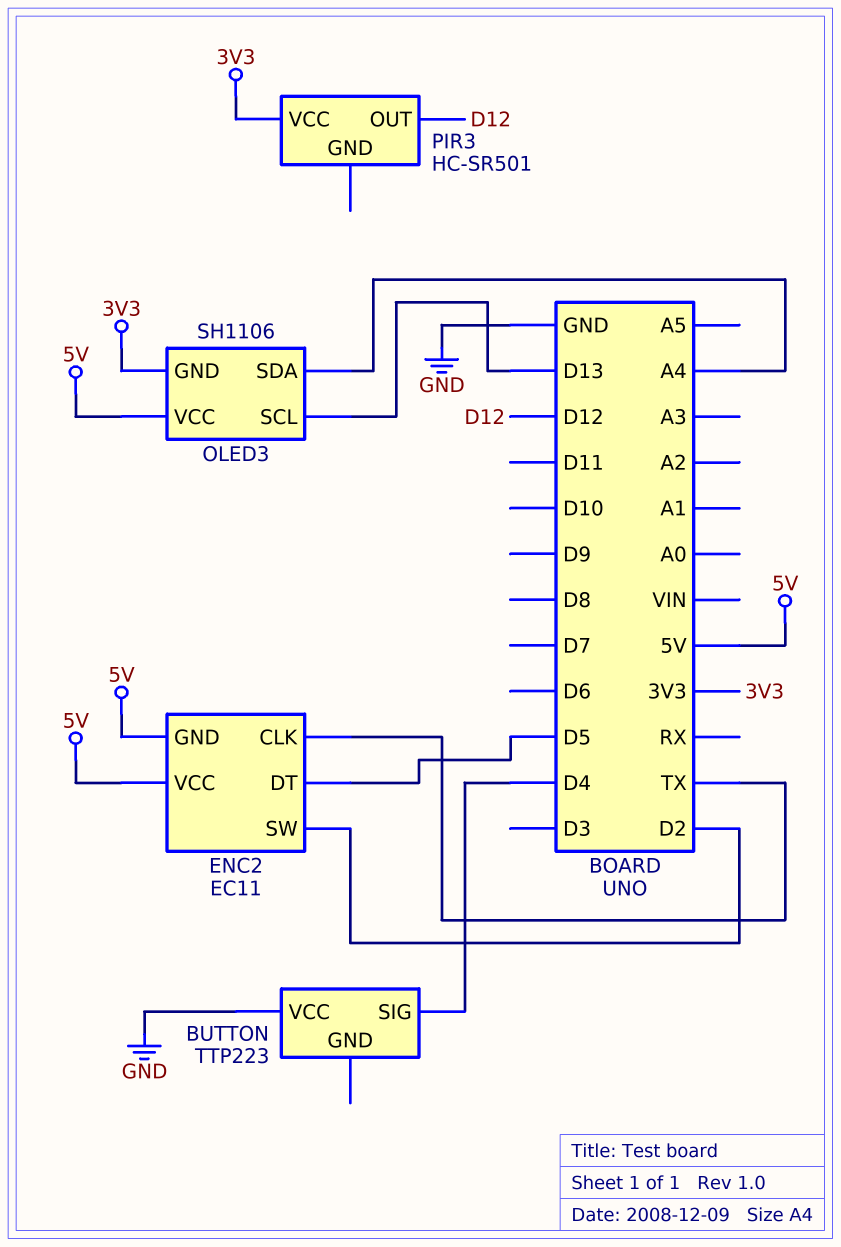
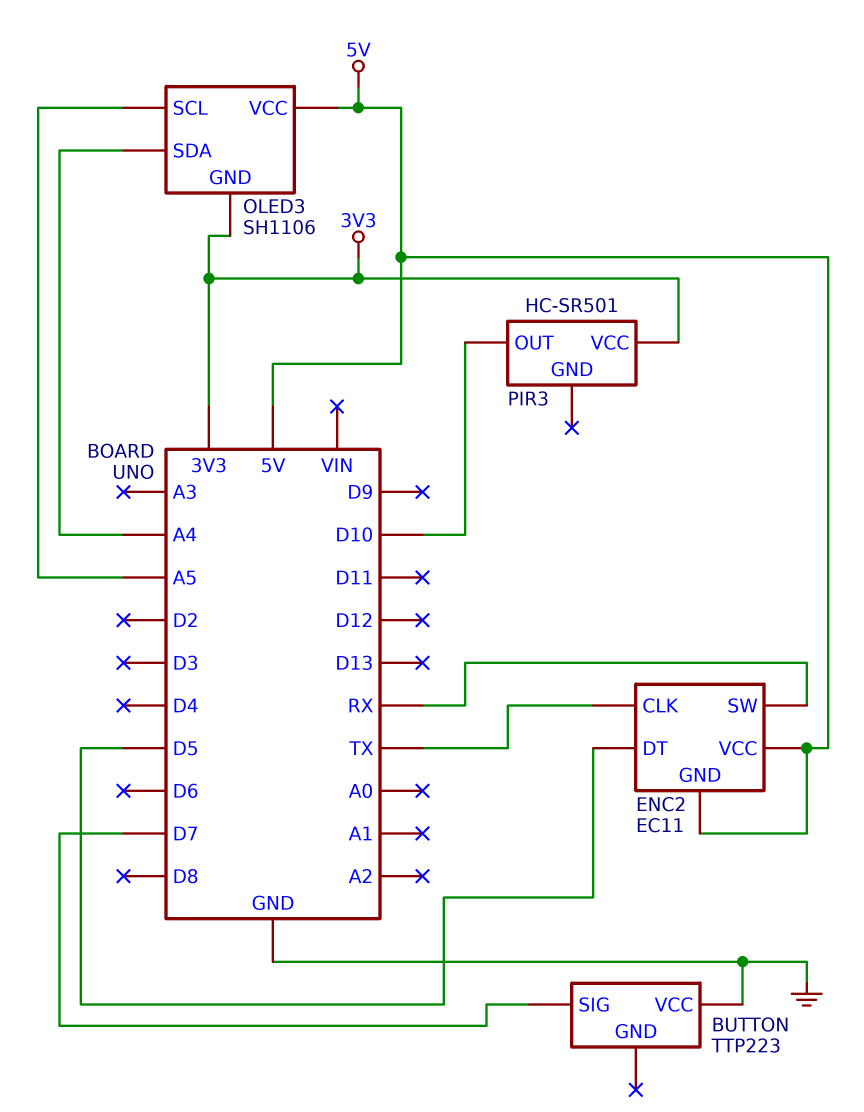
BUTTON pin SIG: D4 -> D7
ENC2 pin SW: D2 -> RX
OLED3 pin SCL: D13 -> A5
PIR3 pin OUT: D12 -> D10

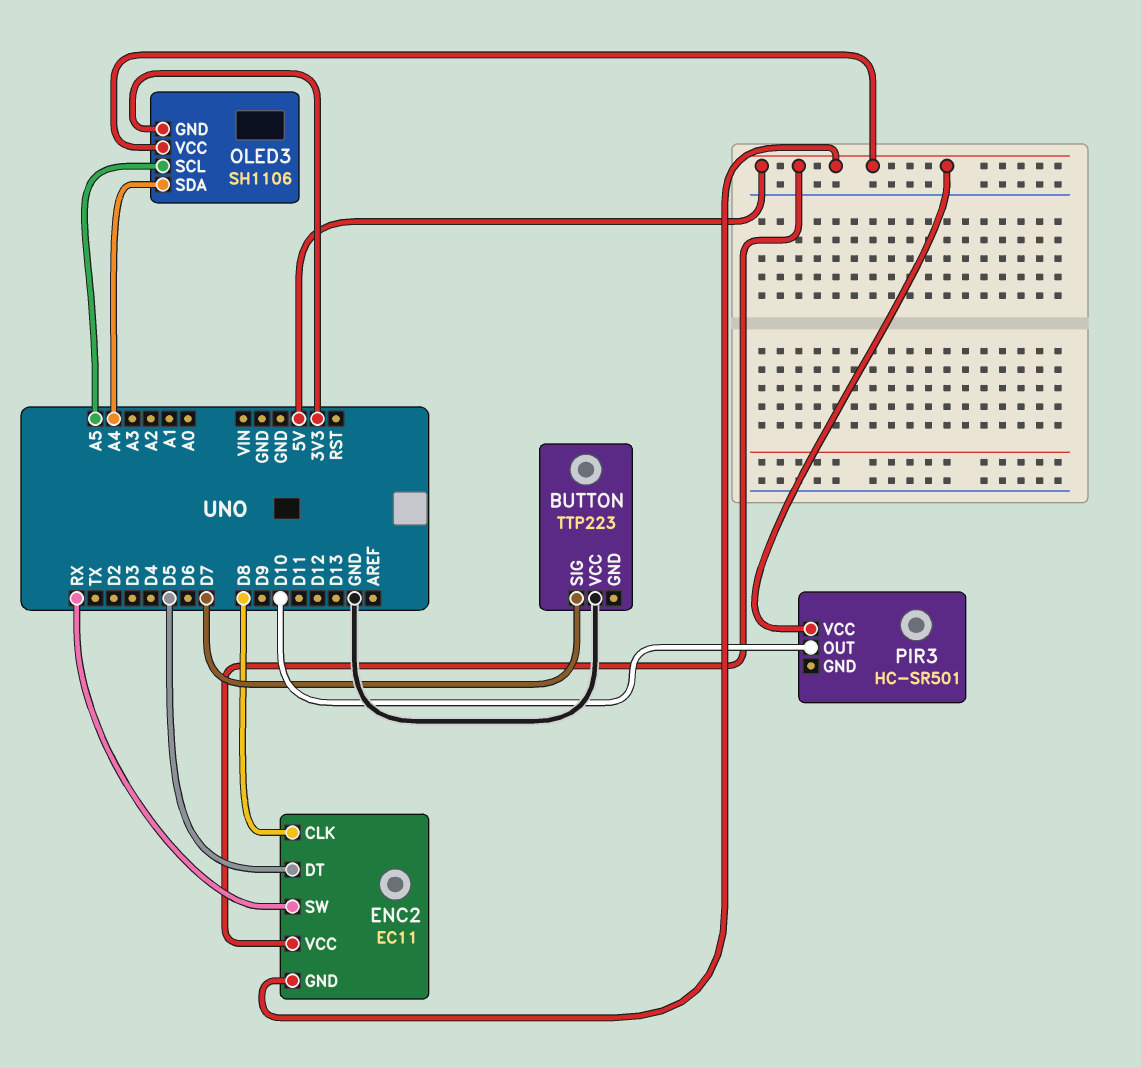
ENC2 pin CLK: TX -> D8
PIR3 pin VCC: 3V3 -> 5V

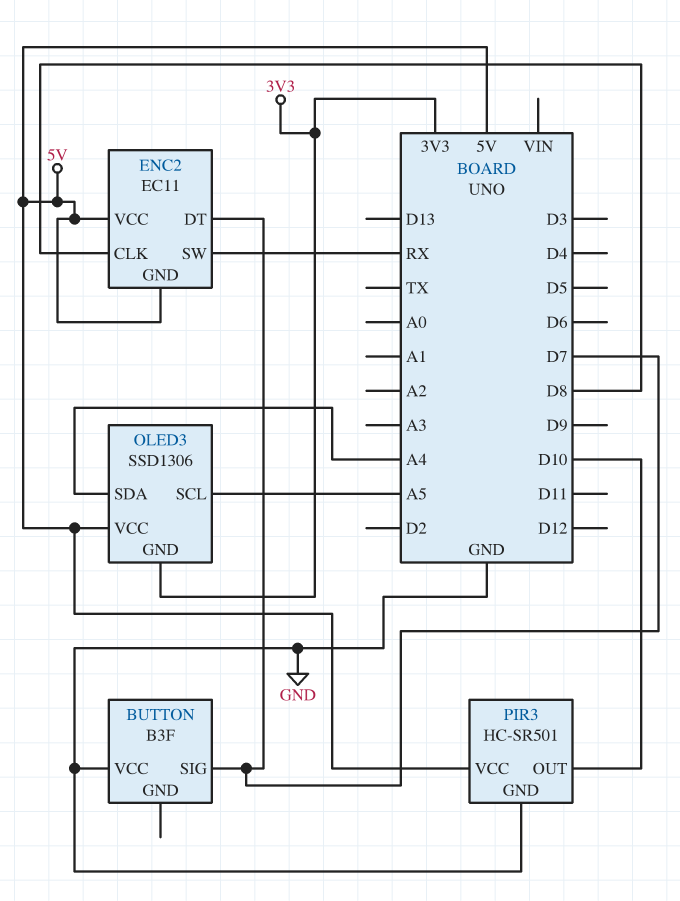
BUTTON: TTP223 -> B3F
ENC2 pin DT: D5 -> D7
OLED3: SH1106 -> SSD1306
PIR3 pin GND: none -> GND

